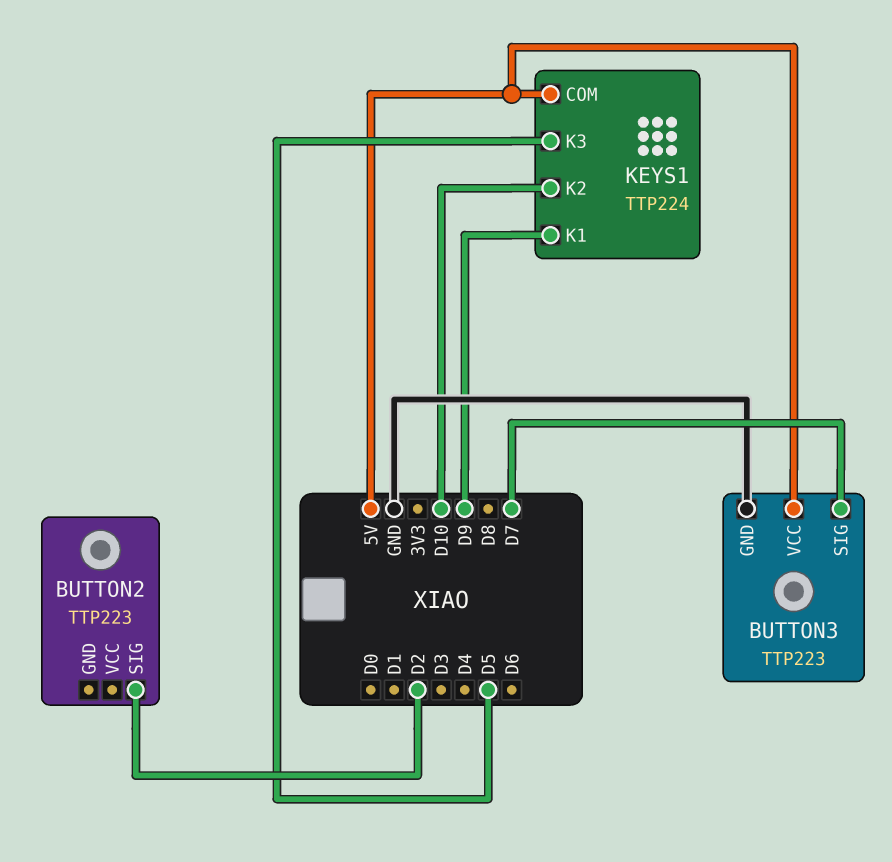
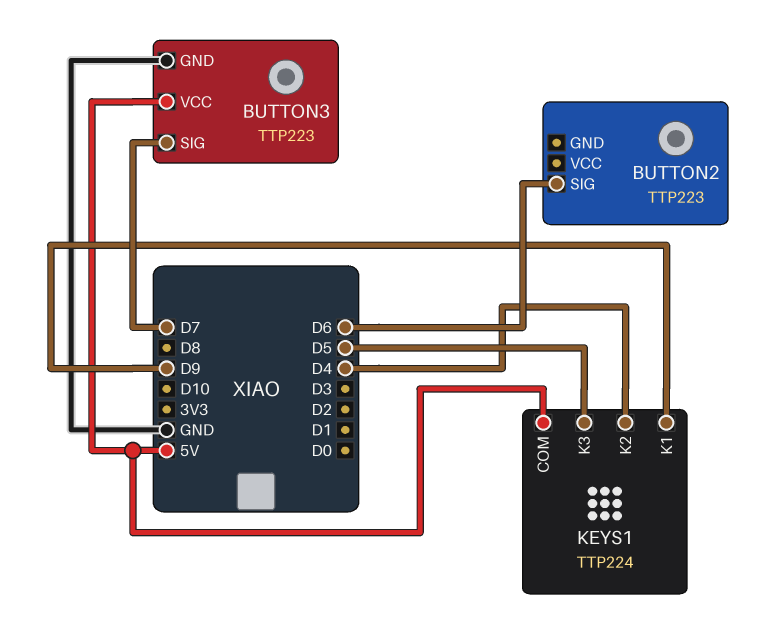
BUTTON2 pin SIG: D2 -> D6
KEYS1 pin K2: D10 -> D4

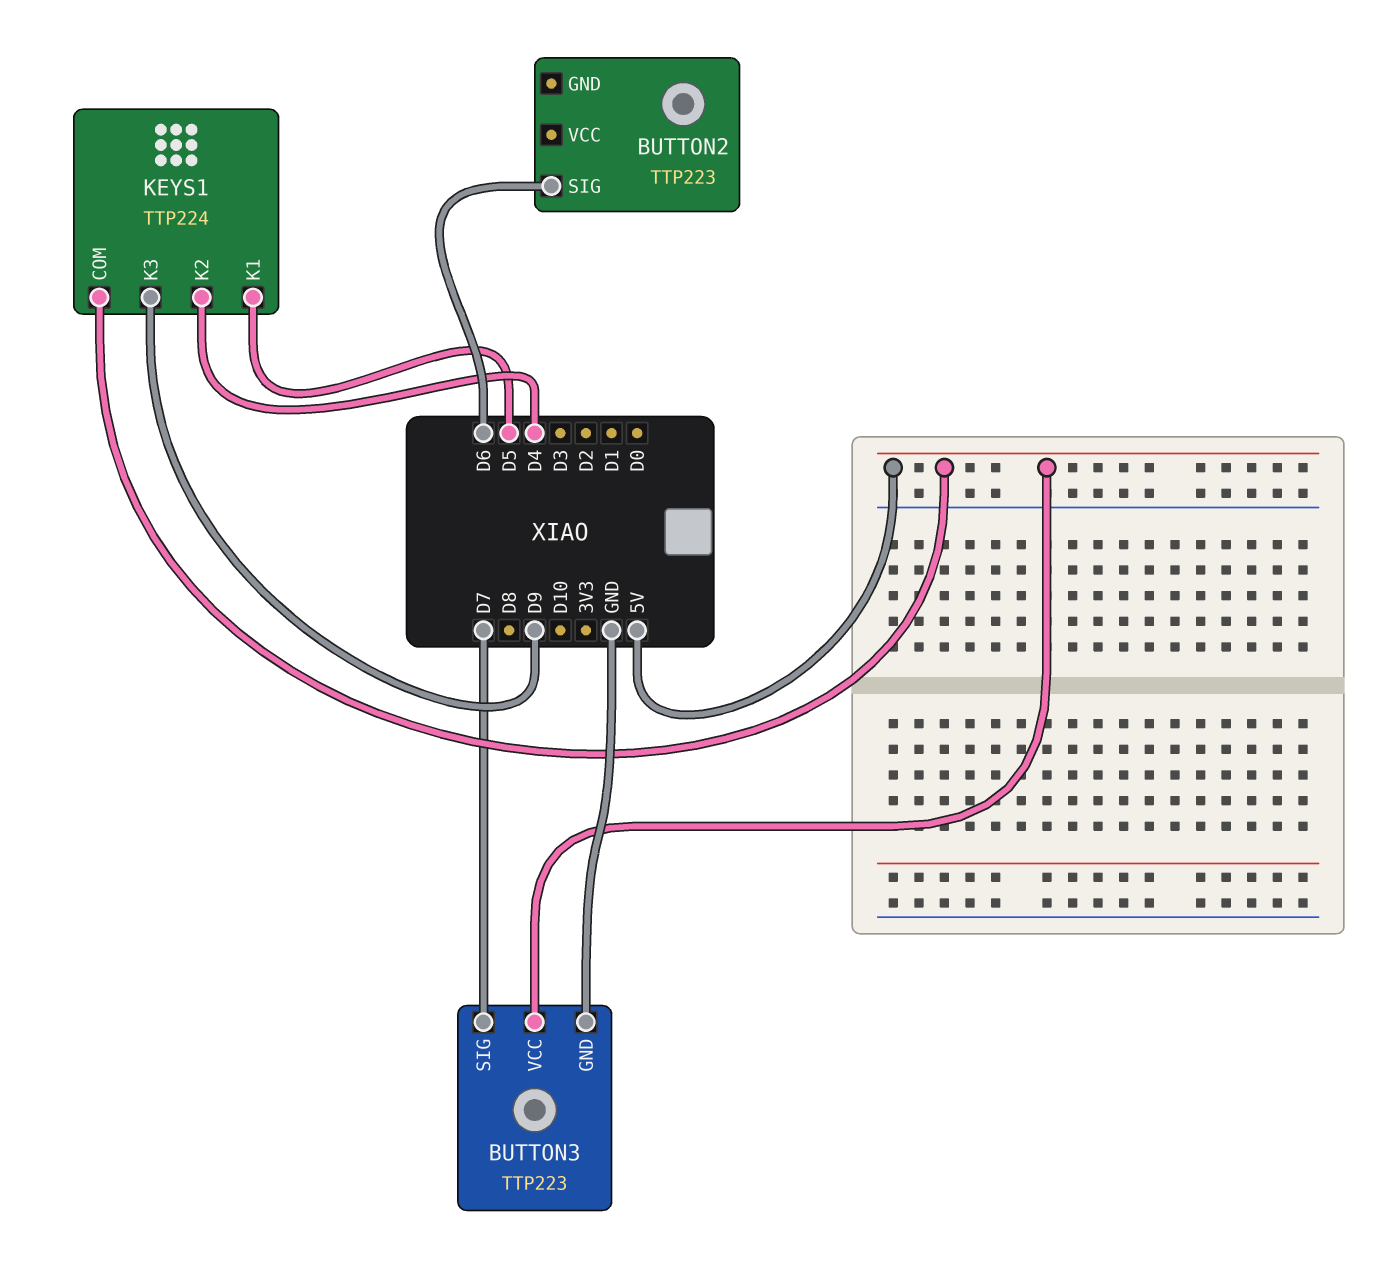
KEYS1 pin K1: D9 -> D5
KEYS1 pin K3: D5 -> D9

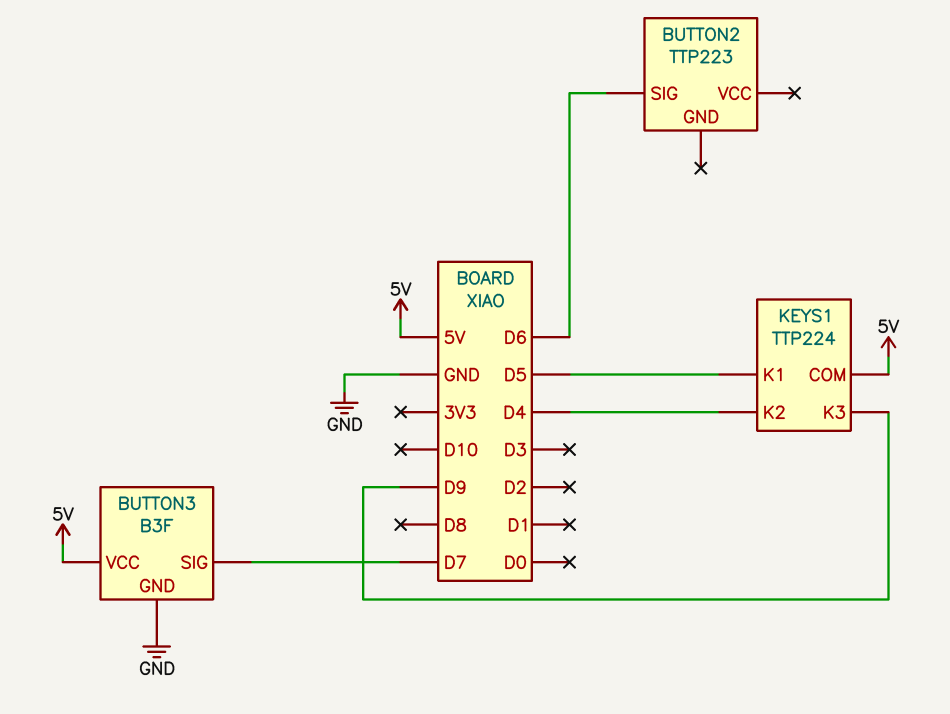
BUTTON3: TTP223 -> B3F

